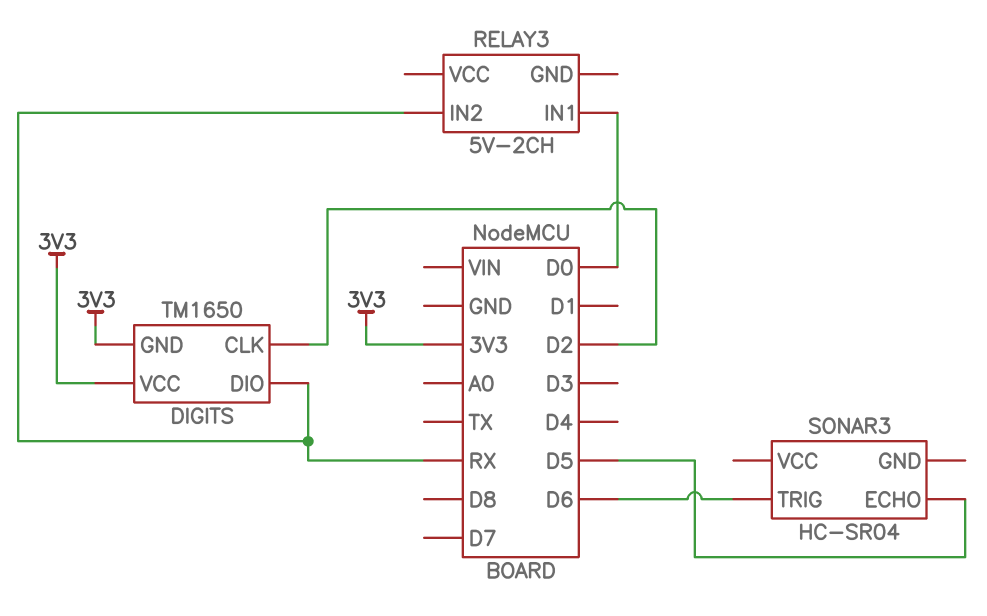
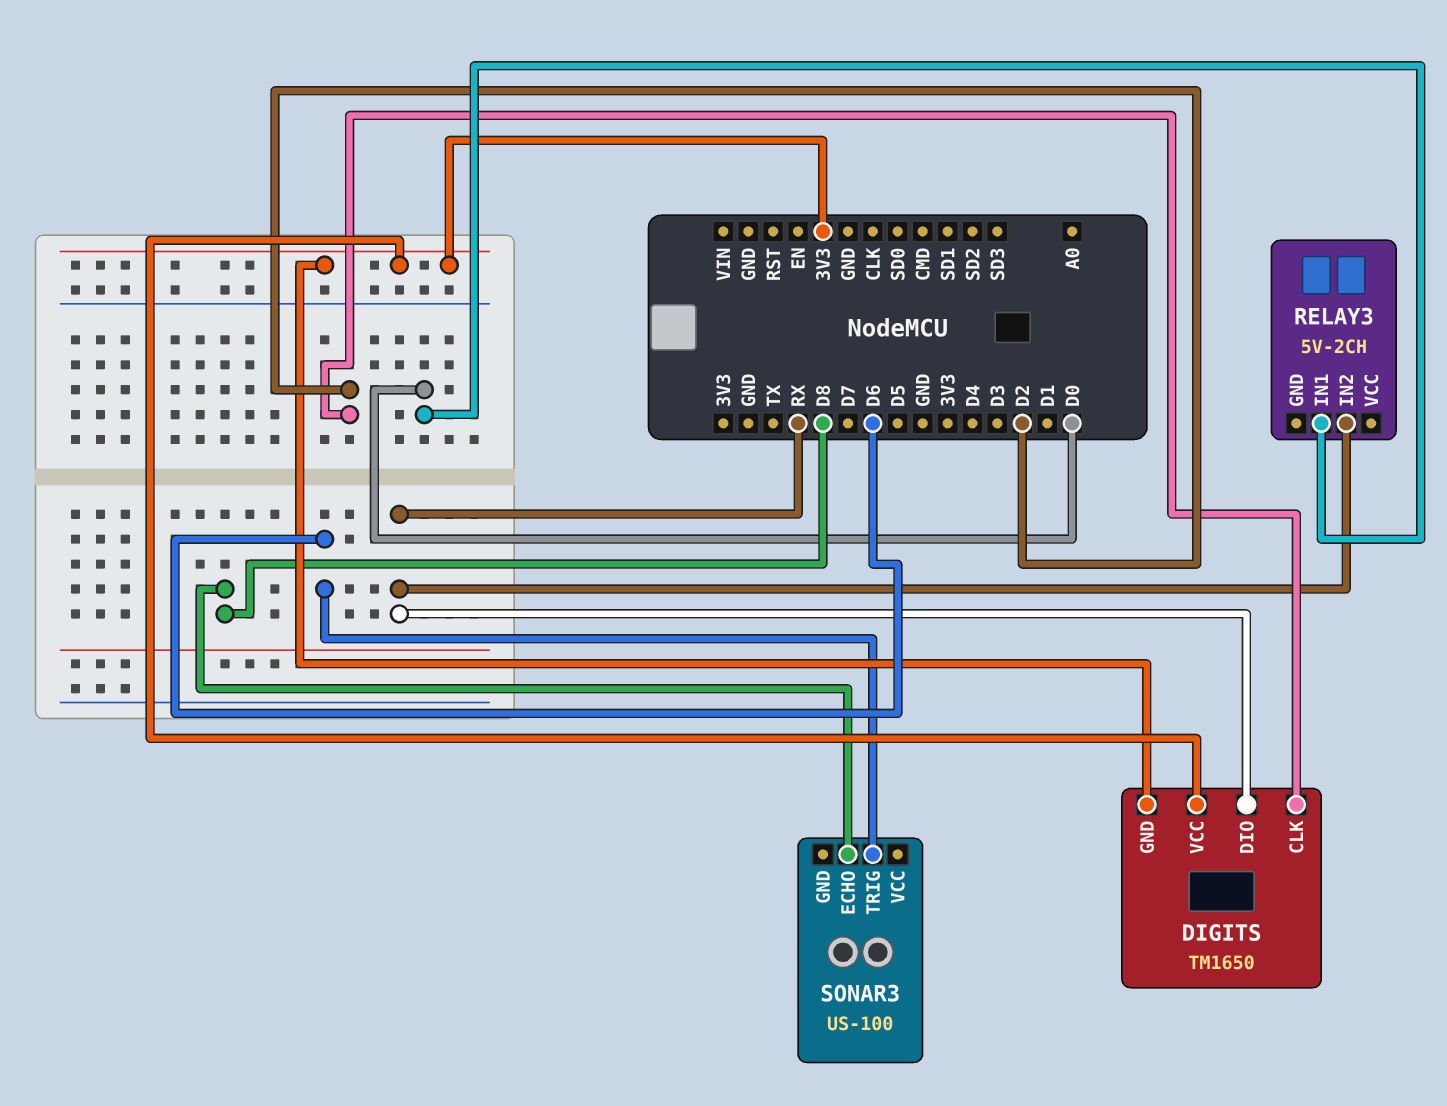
SONAR3: HC-SR04 -> US-100
SONAR3 pin ECHO: D5 -> D8

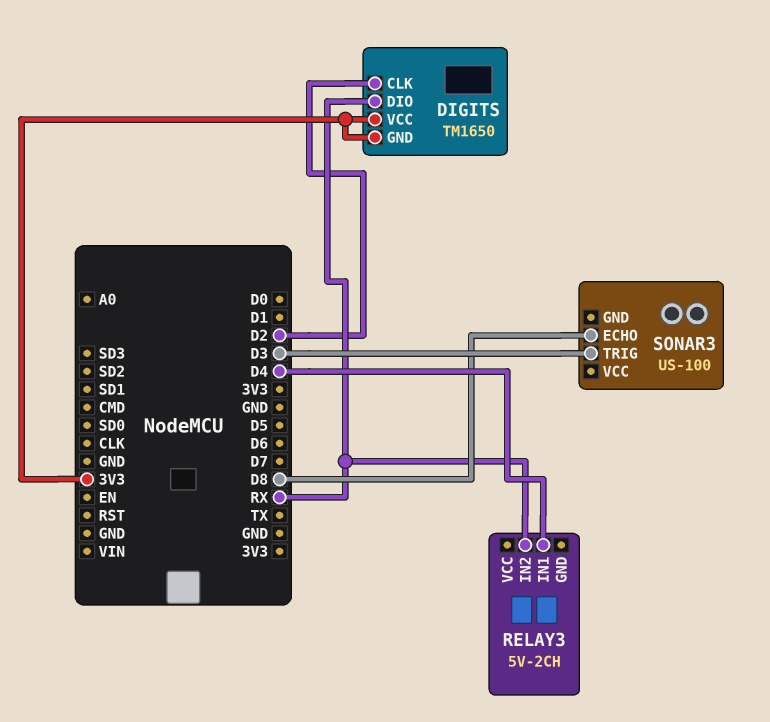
RELAY3 pin IN1: D0 -> D4
SONAR3 pin TRIG: D6 -> D3

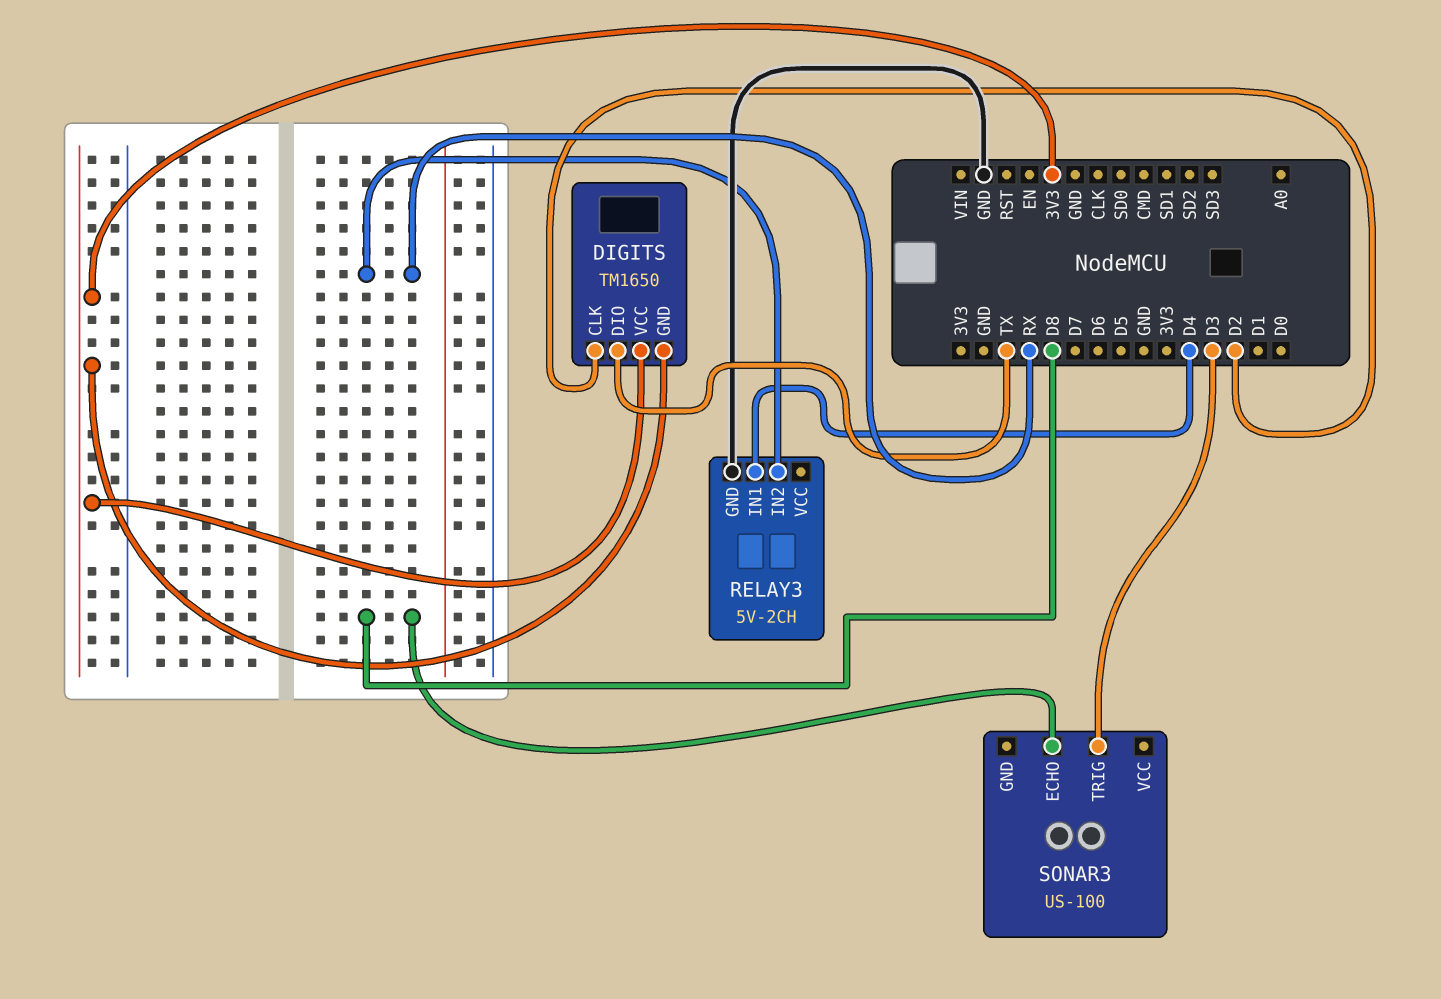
DIGITS pin DIO: RX -> TX
RELAY3 pin GND: none -> GND

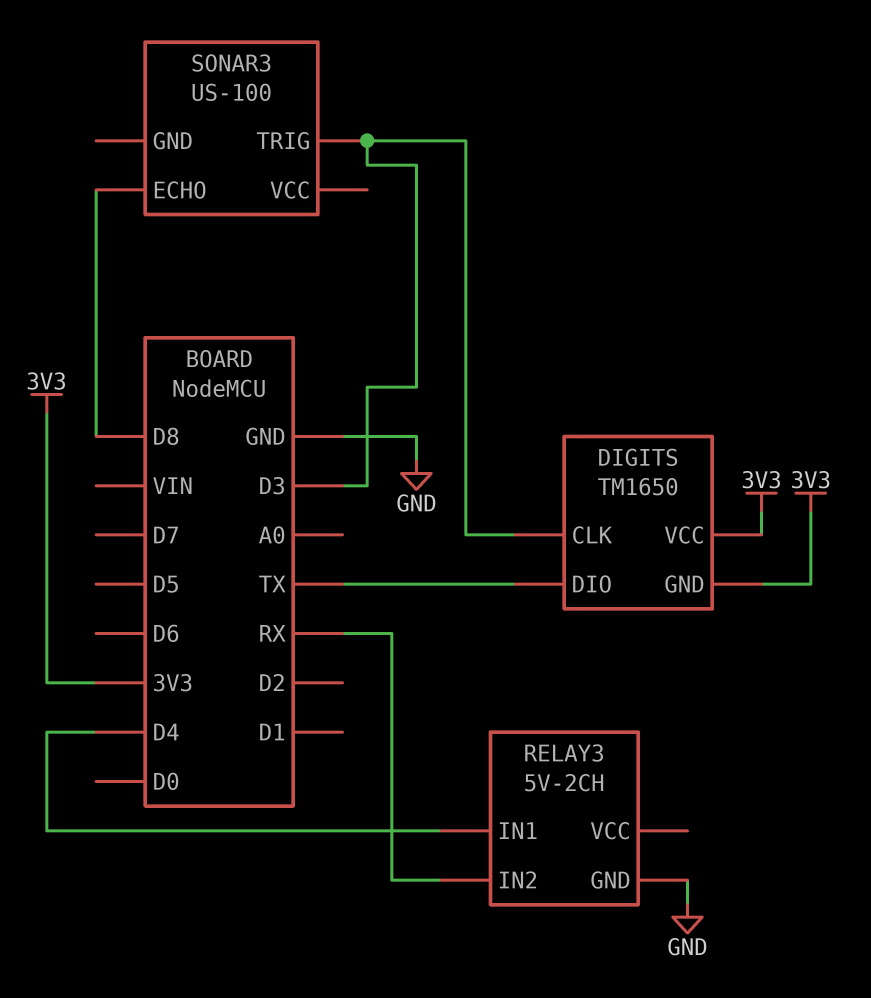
DIGITS pin CLK: D2 -> D3

